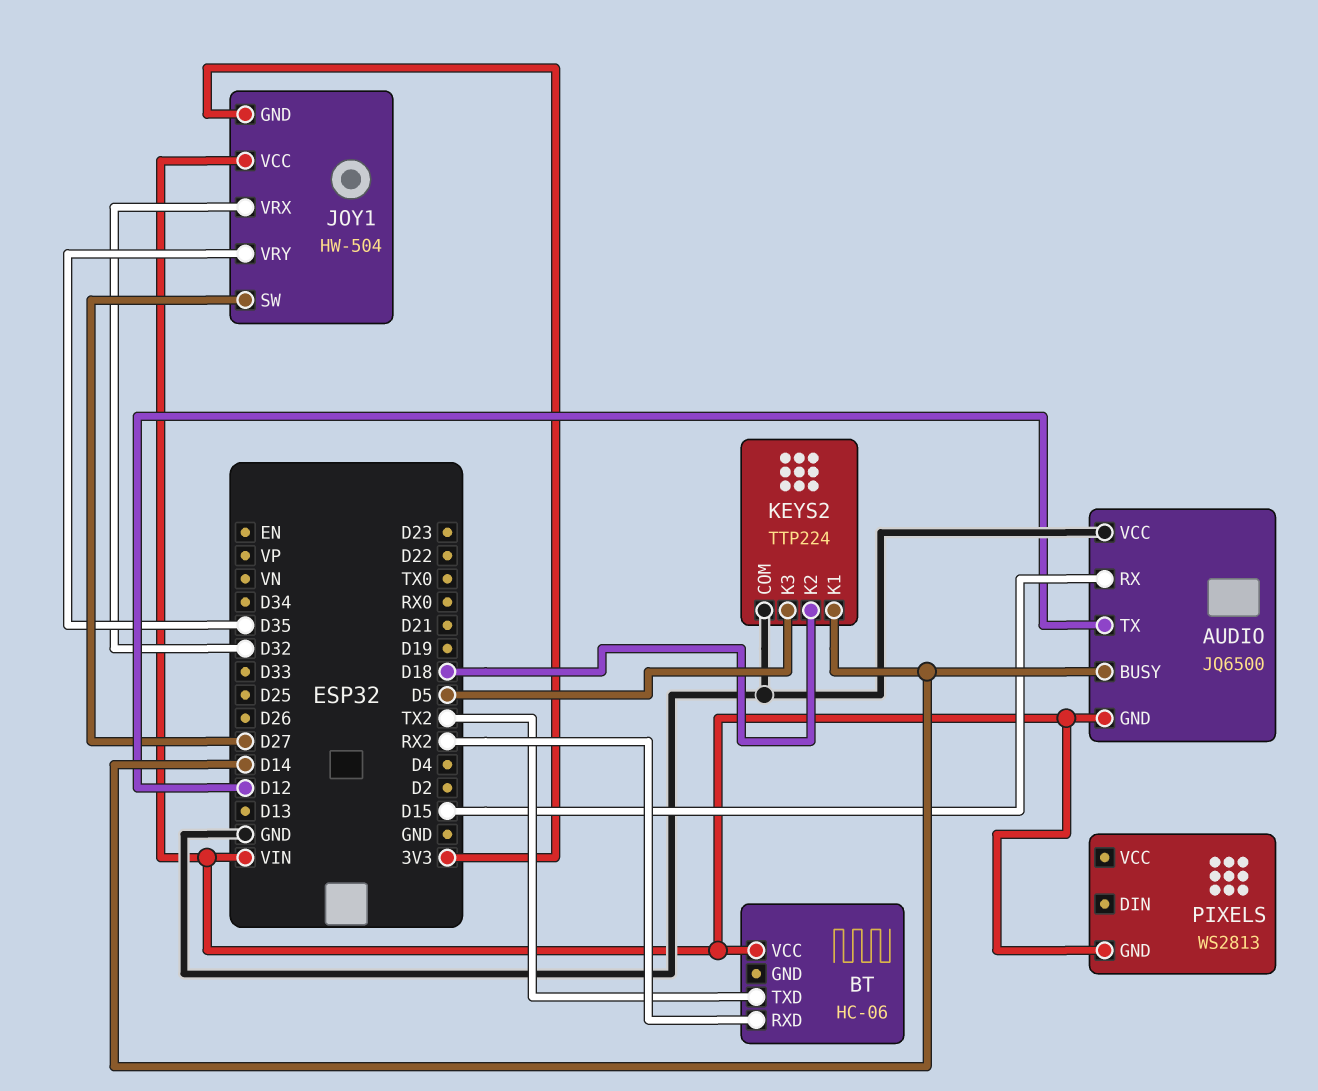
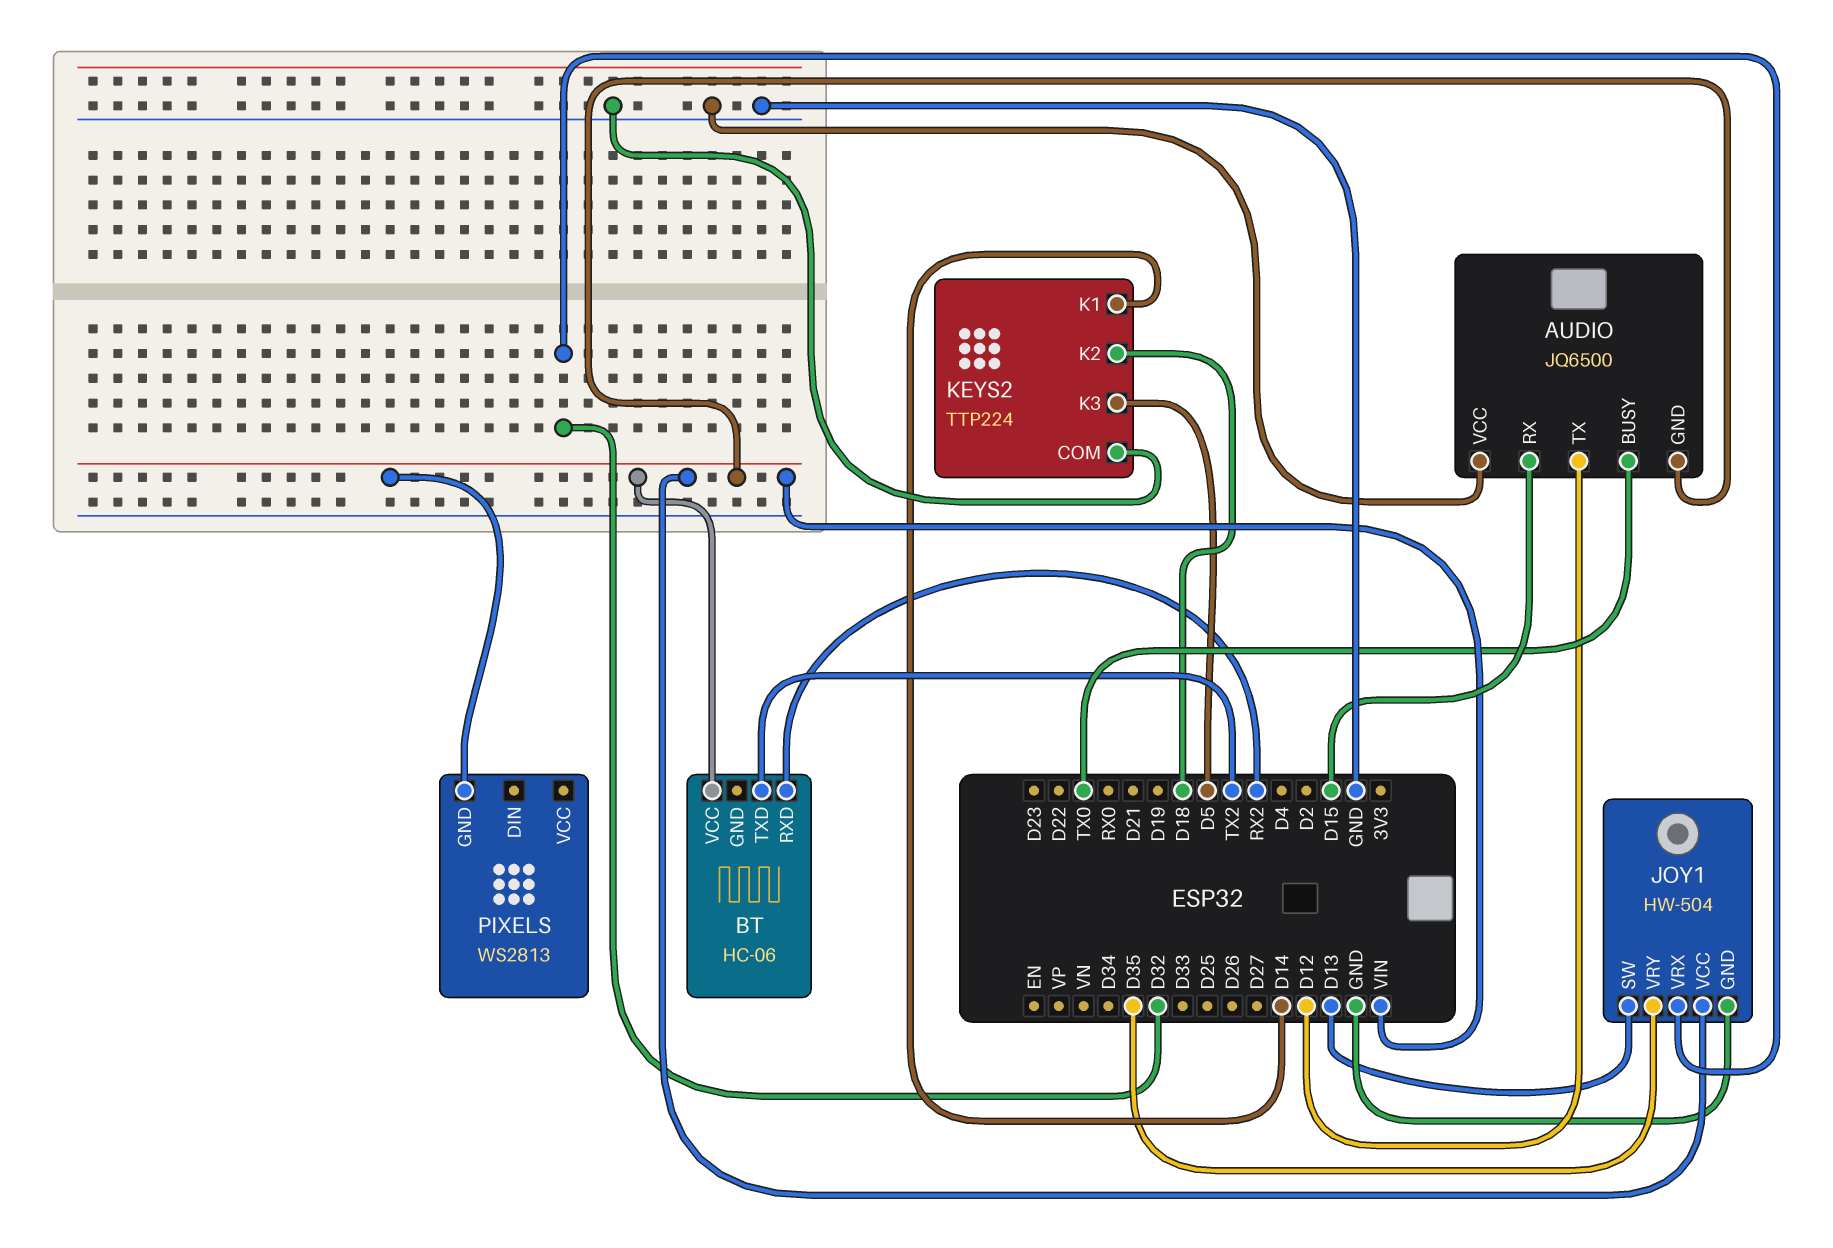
AUDIO pin BUSY: D14 -> TX0
JOY1 pin GND: 3V3 -> GND
JOY1 pin SW: D27 -> D13

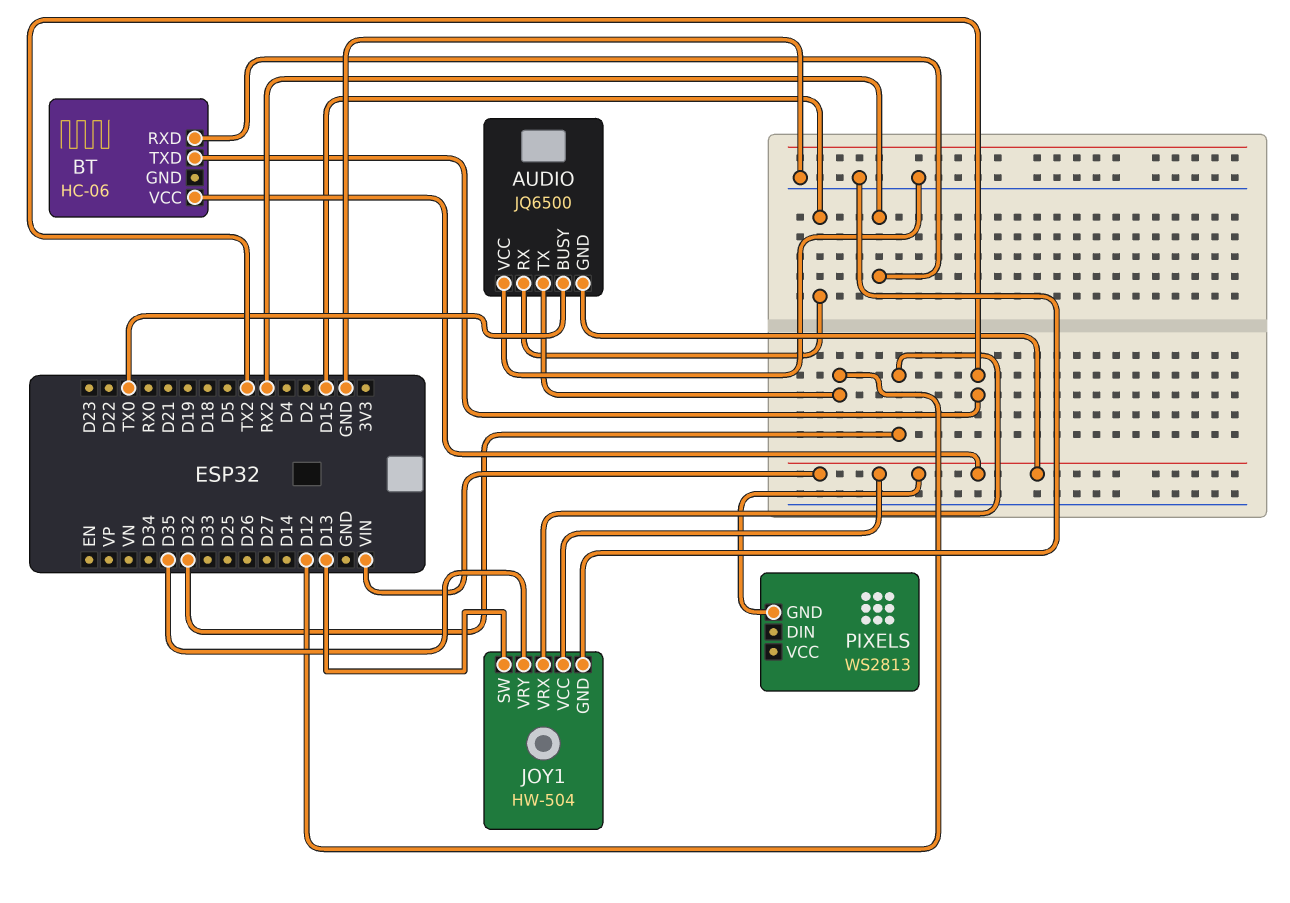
KEYS2: TTP224 -> none
KEYS2 pin COM: GND -> none
KEYS2 pin K1: D14 -> none
KEYS2 pin K2: D18 -> none
KEYS2 pin K3: D5 -> none

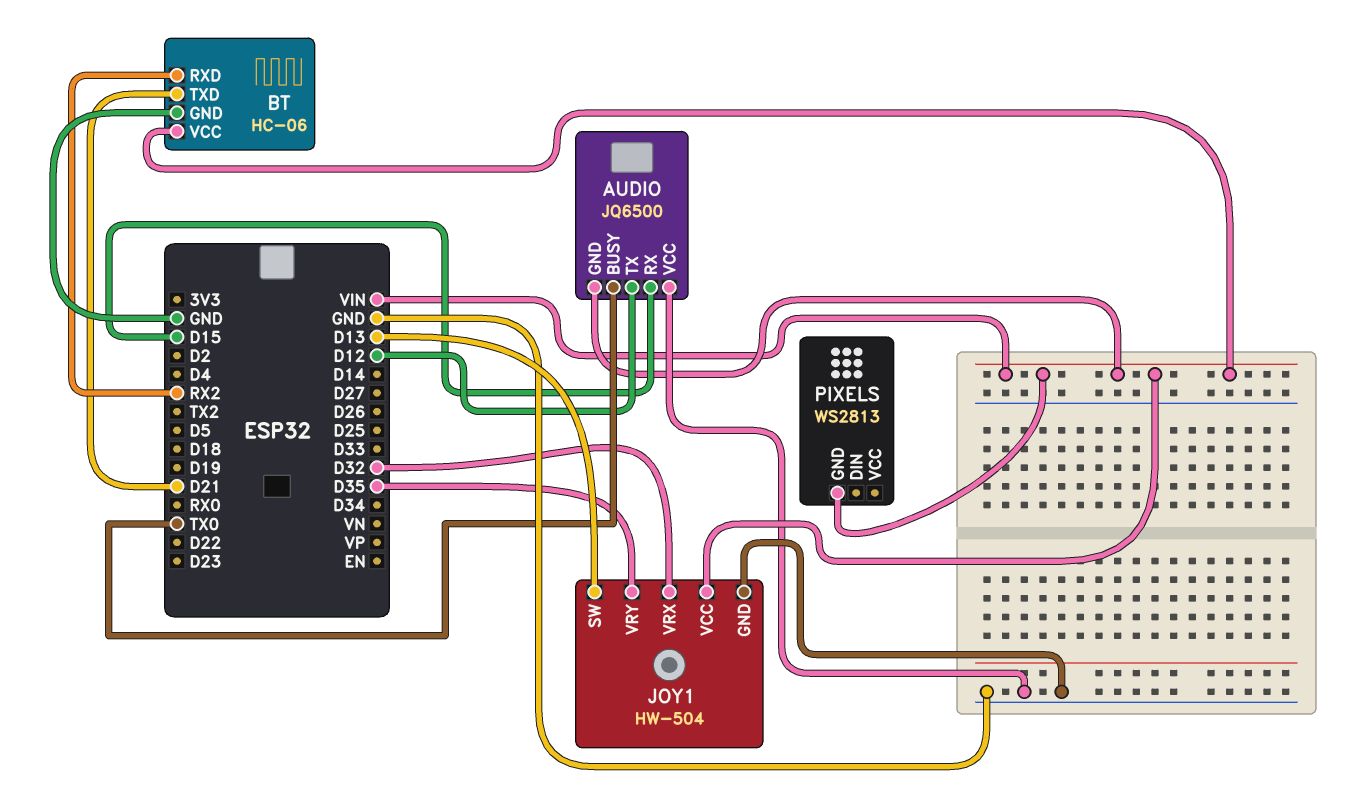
BT pin GND: none -> GND
BT pin TXD: TX2 -> D21

